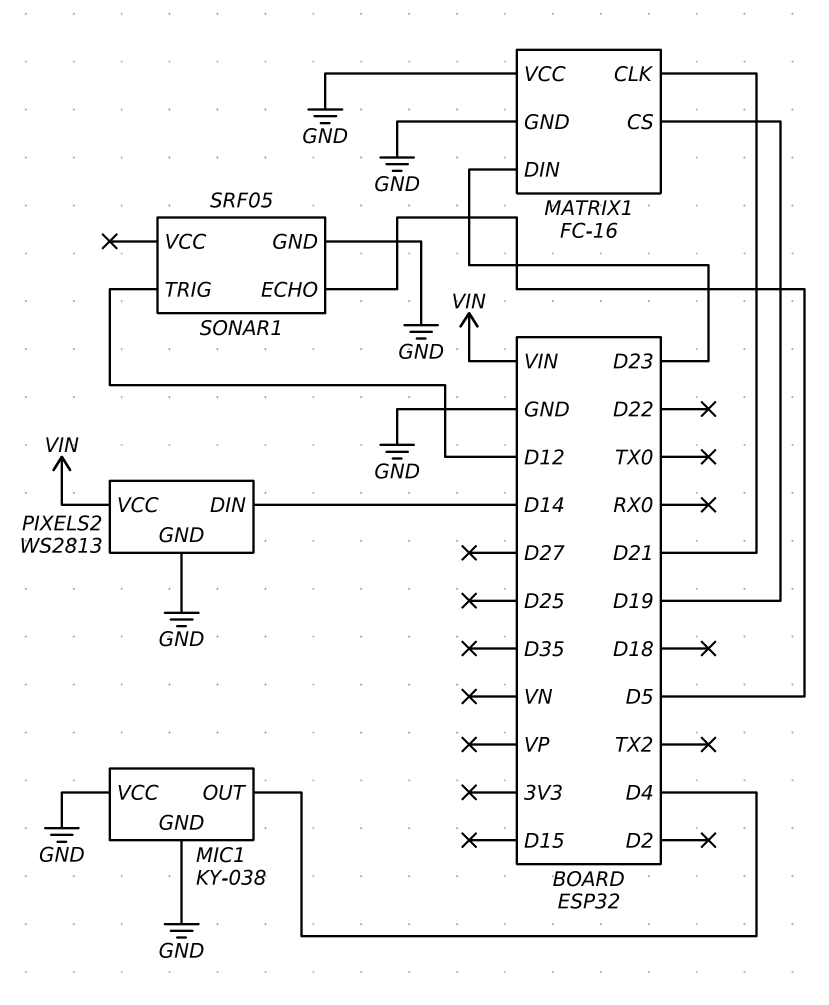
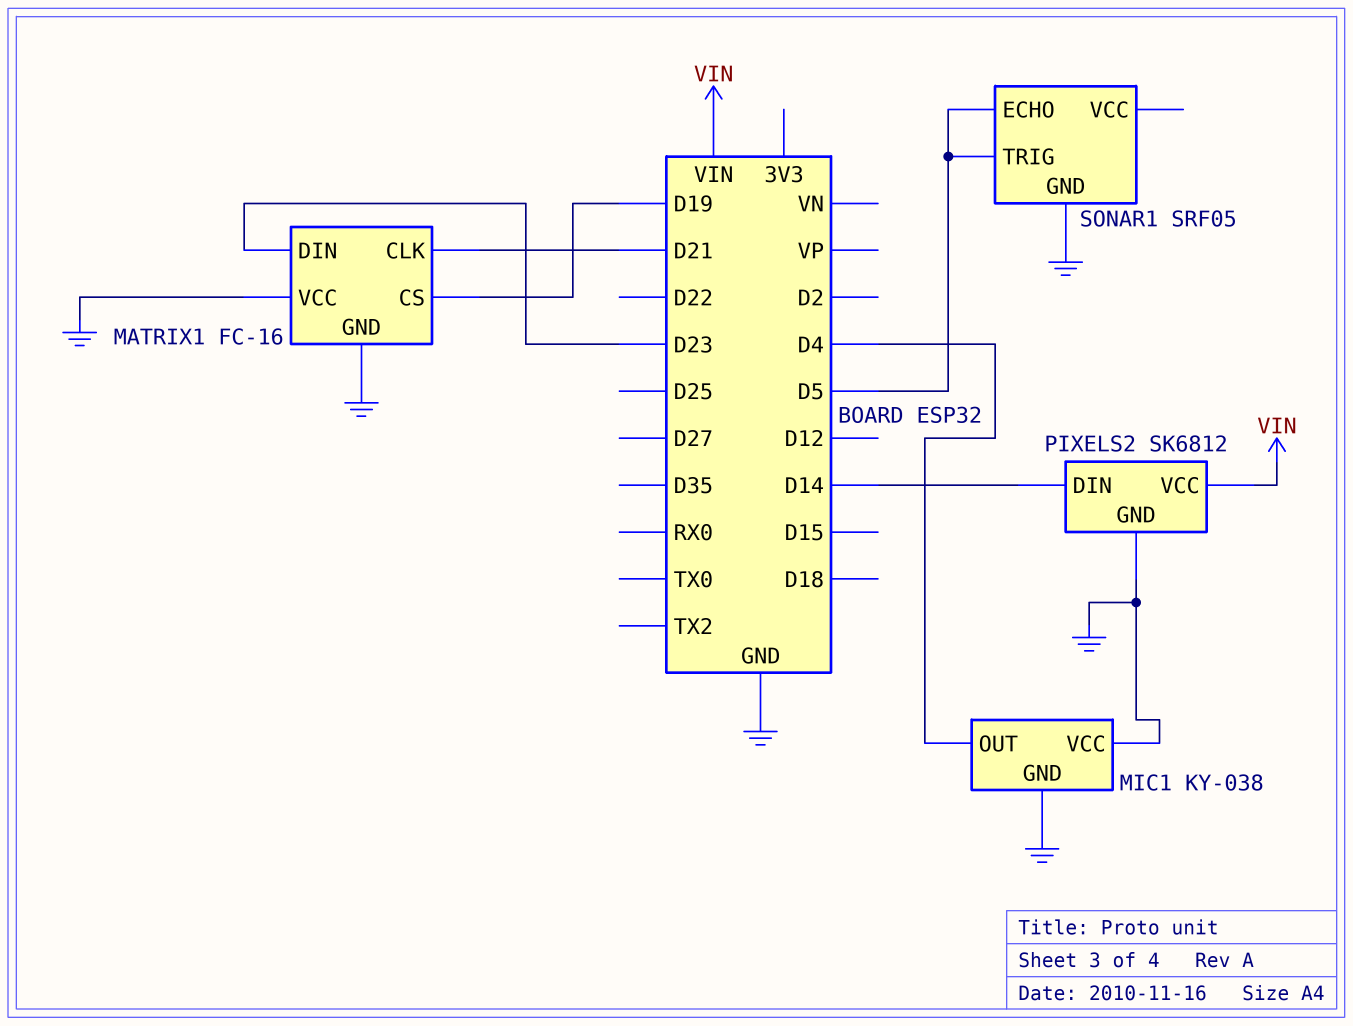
PIXELS2: WS2813 -> SK6812
SONAR1 pin TRIG: D12 -> D5

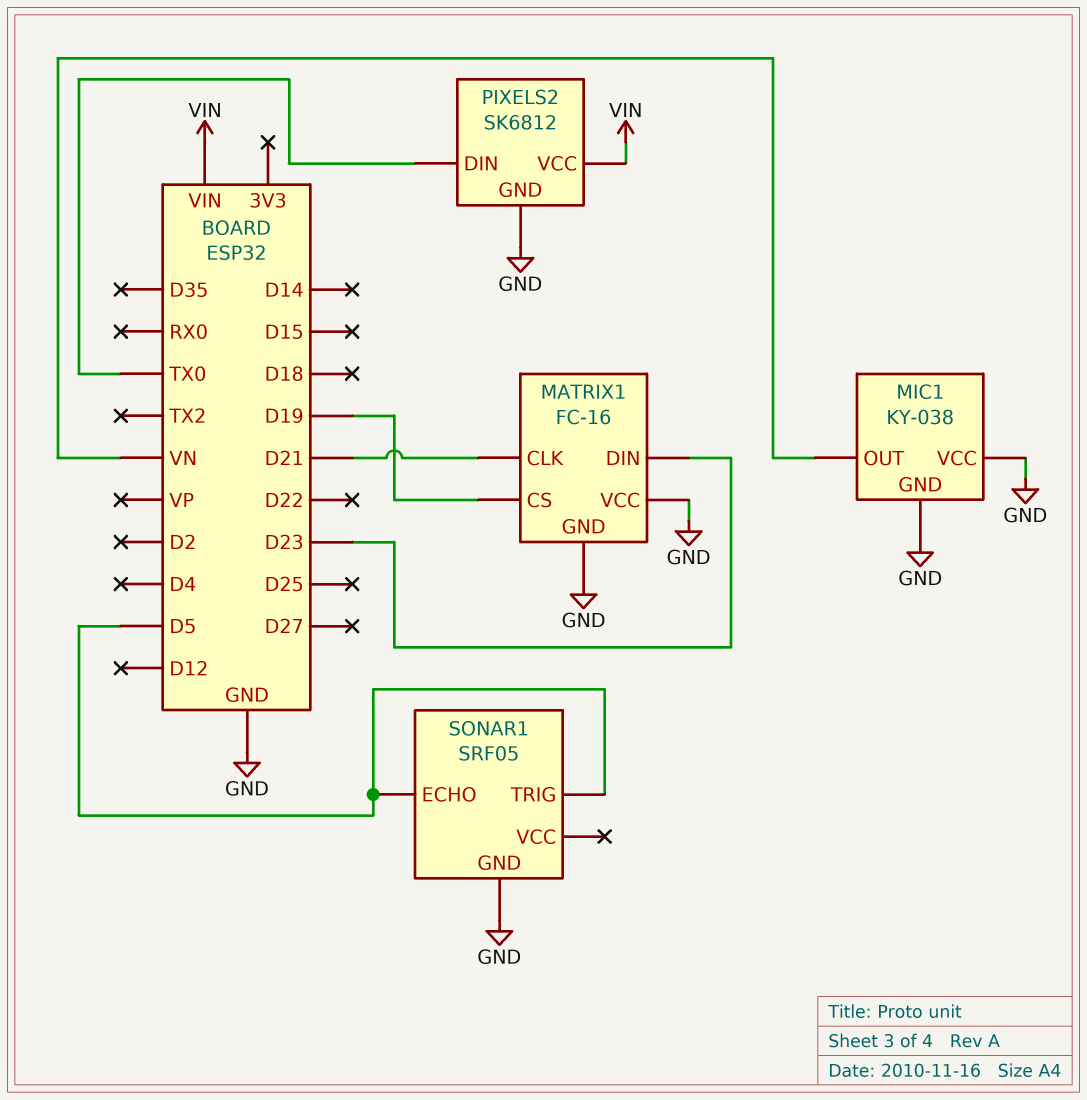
MIC1 pin OUT: D4 -> VN
PIXELS2 pin DIN: D14 -> TX0

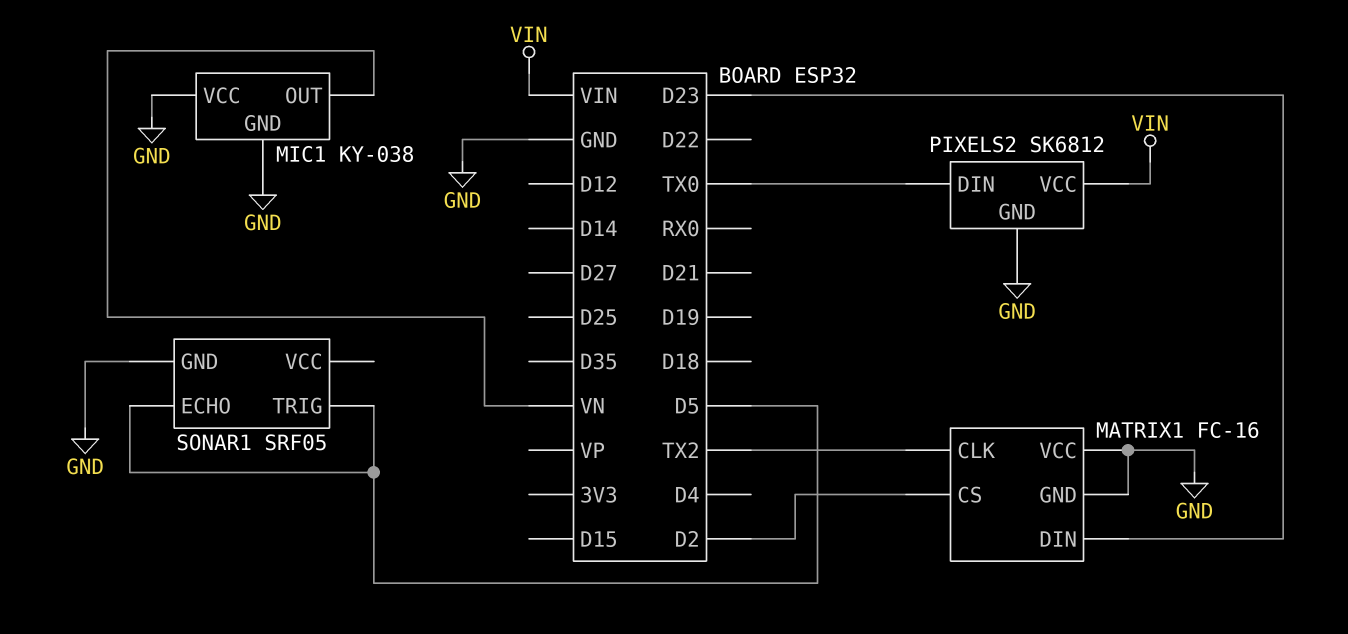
MATRIX1 pin CLK: D21 -> TX2
MATRIX1 pin CS: D19 -> D2

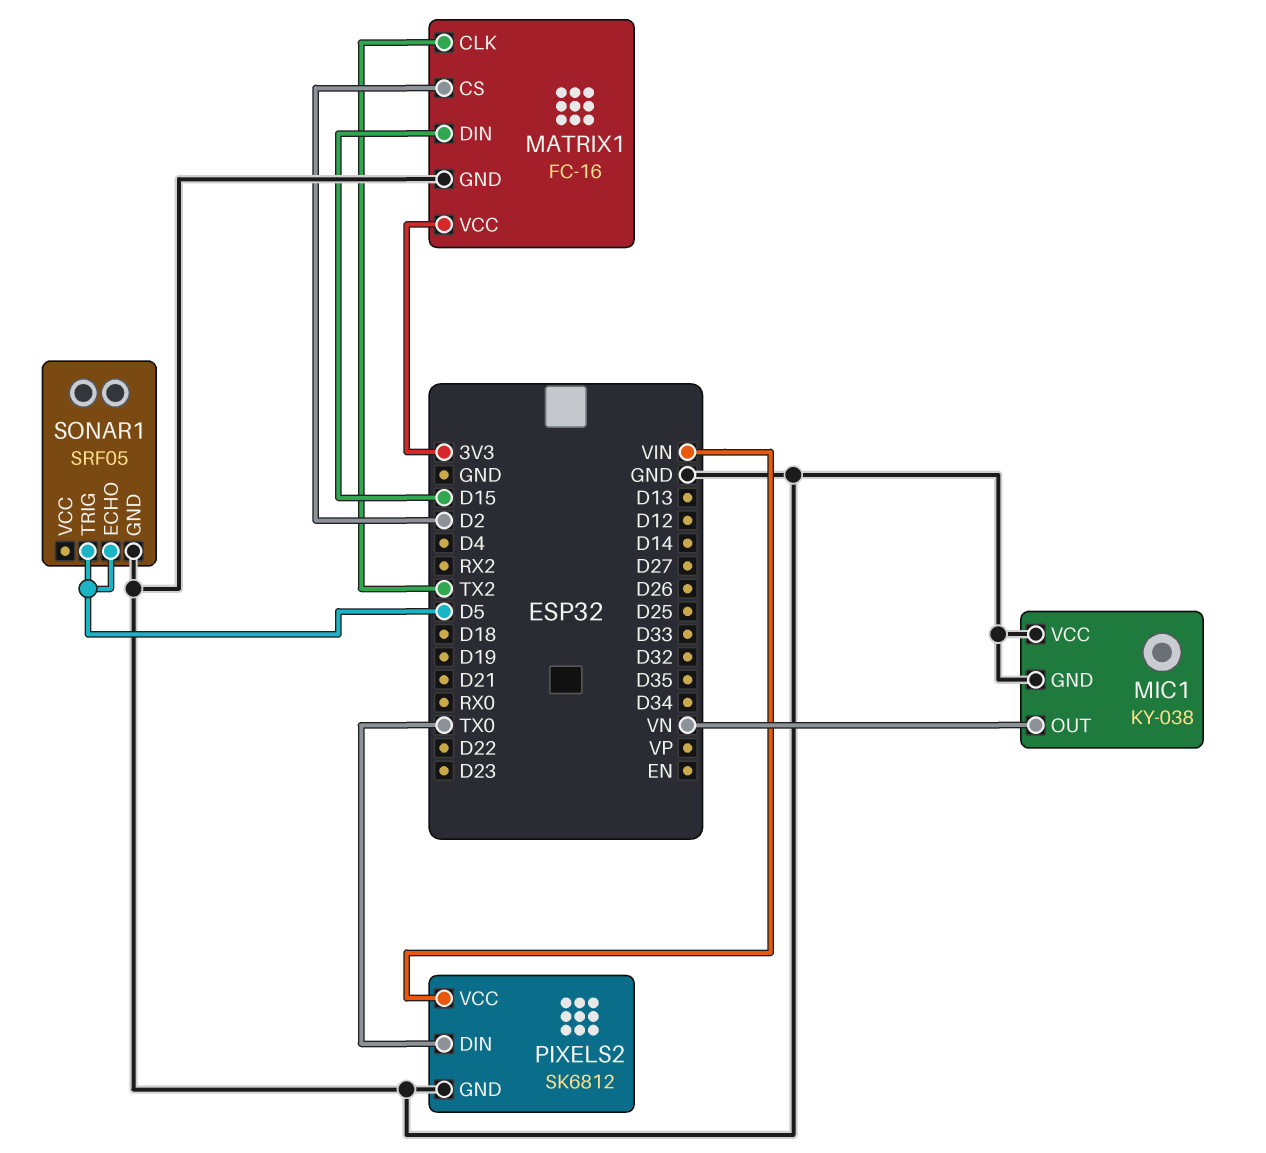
MATRIX1 pin DIN: D23 -> D15
MATRIX1 pin VCC: GND -> 3V3

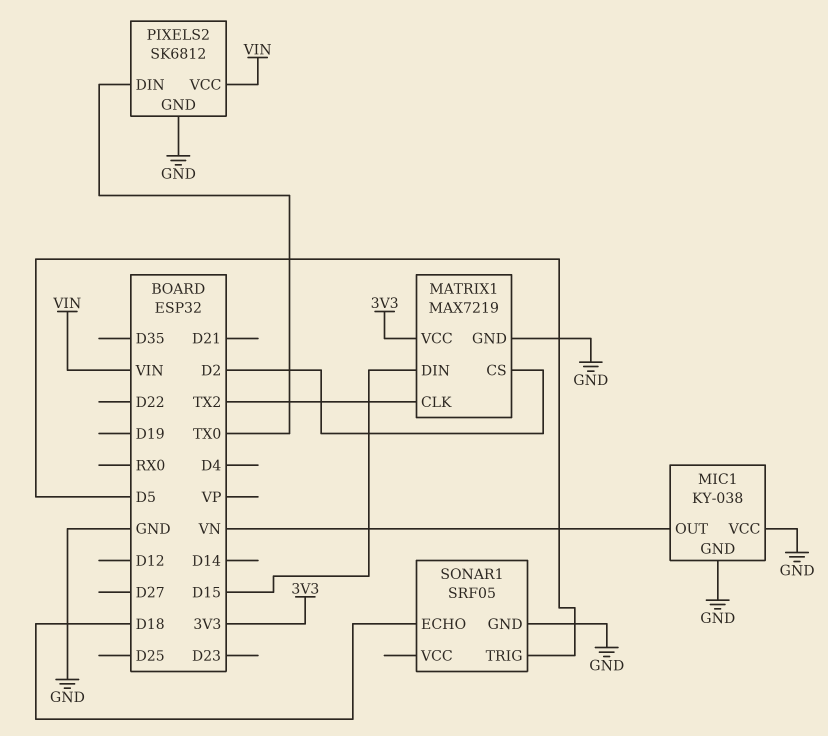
MATRIX1: FC-16 -> MAX7219
SONAR1 pin ECHO: D5 -> D18

